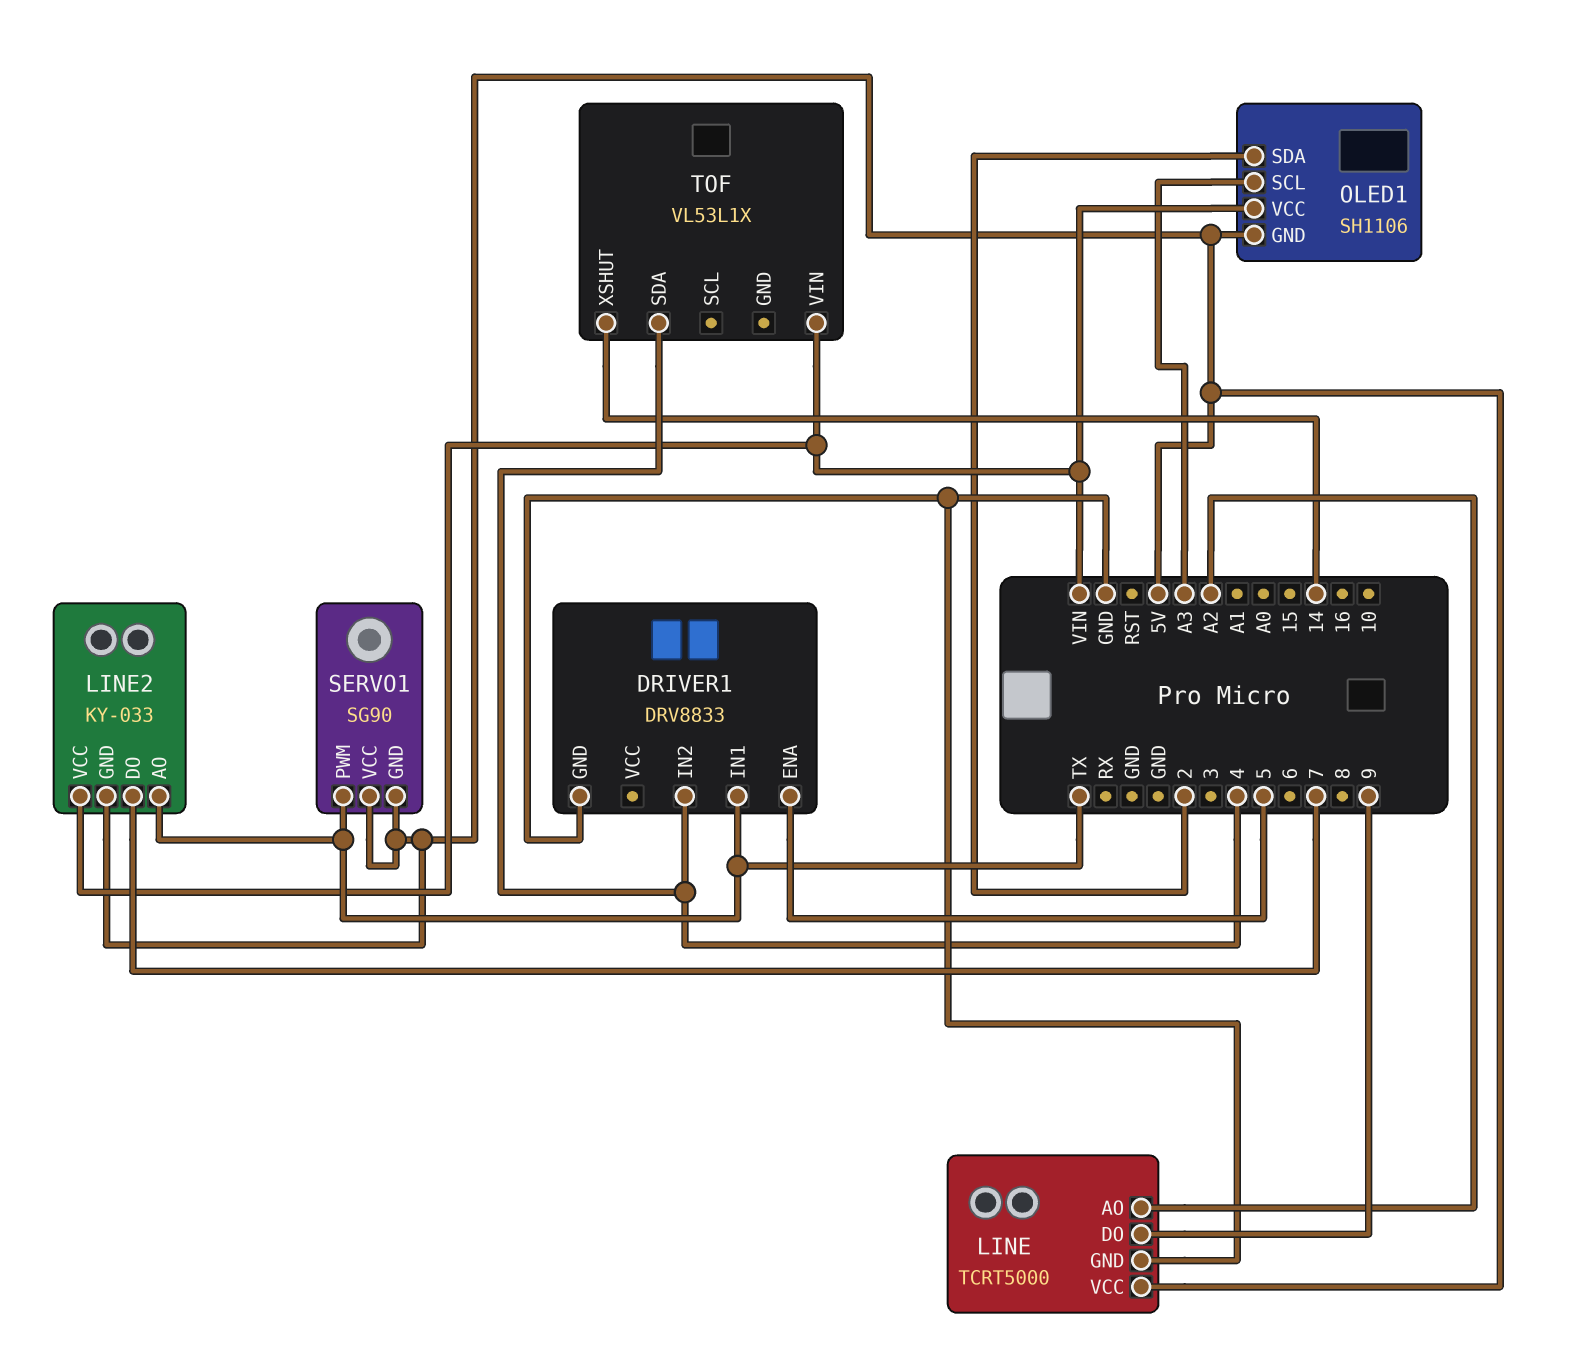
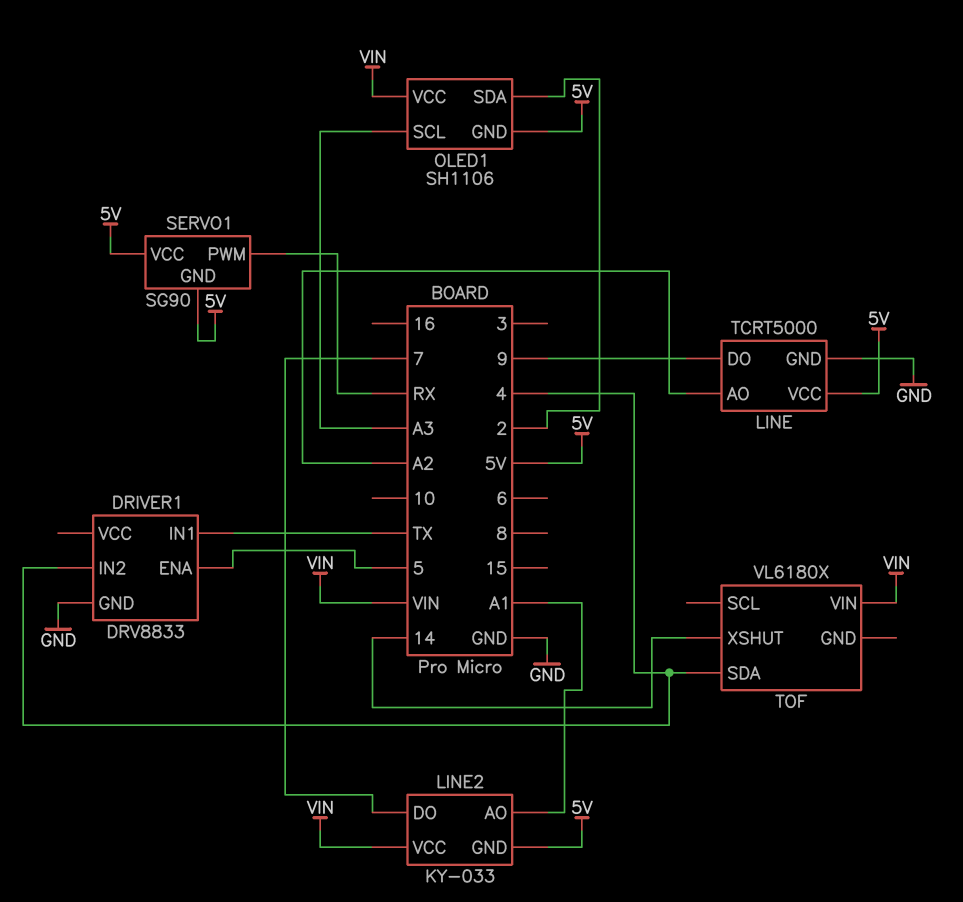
LINE2 pin AO: TX -> A1
SERVO1 pin PWM: TX -> RX
TOF: VL53L1X -> VL6180X

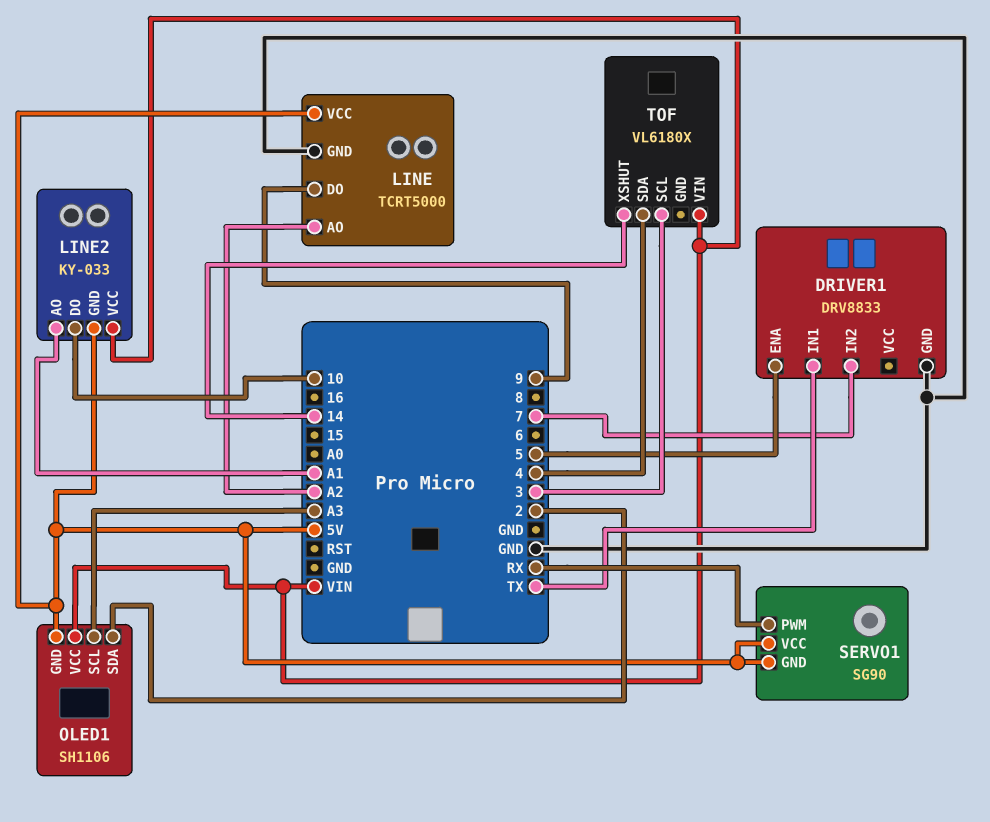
DRIVER1 pin IN2: 4 -> 7
LINE2 pin DO: 7 -> 10
TOF pin SCL: none -> 3

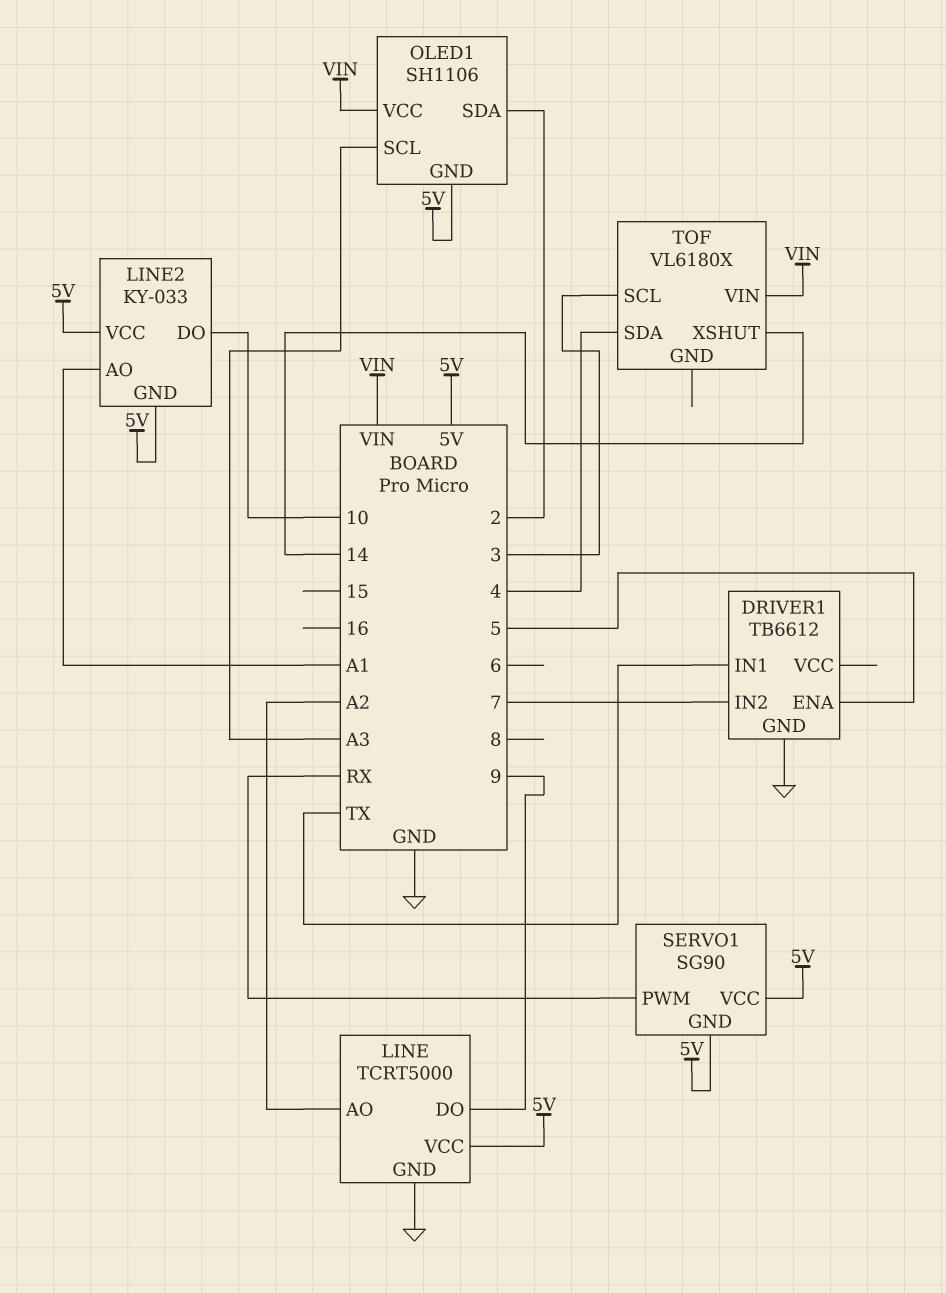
DRIVER1: DRV8833 -> TB6612
LINE2 pin VCC: VIN -> 5V

